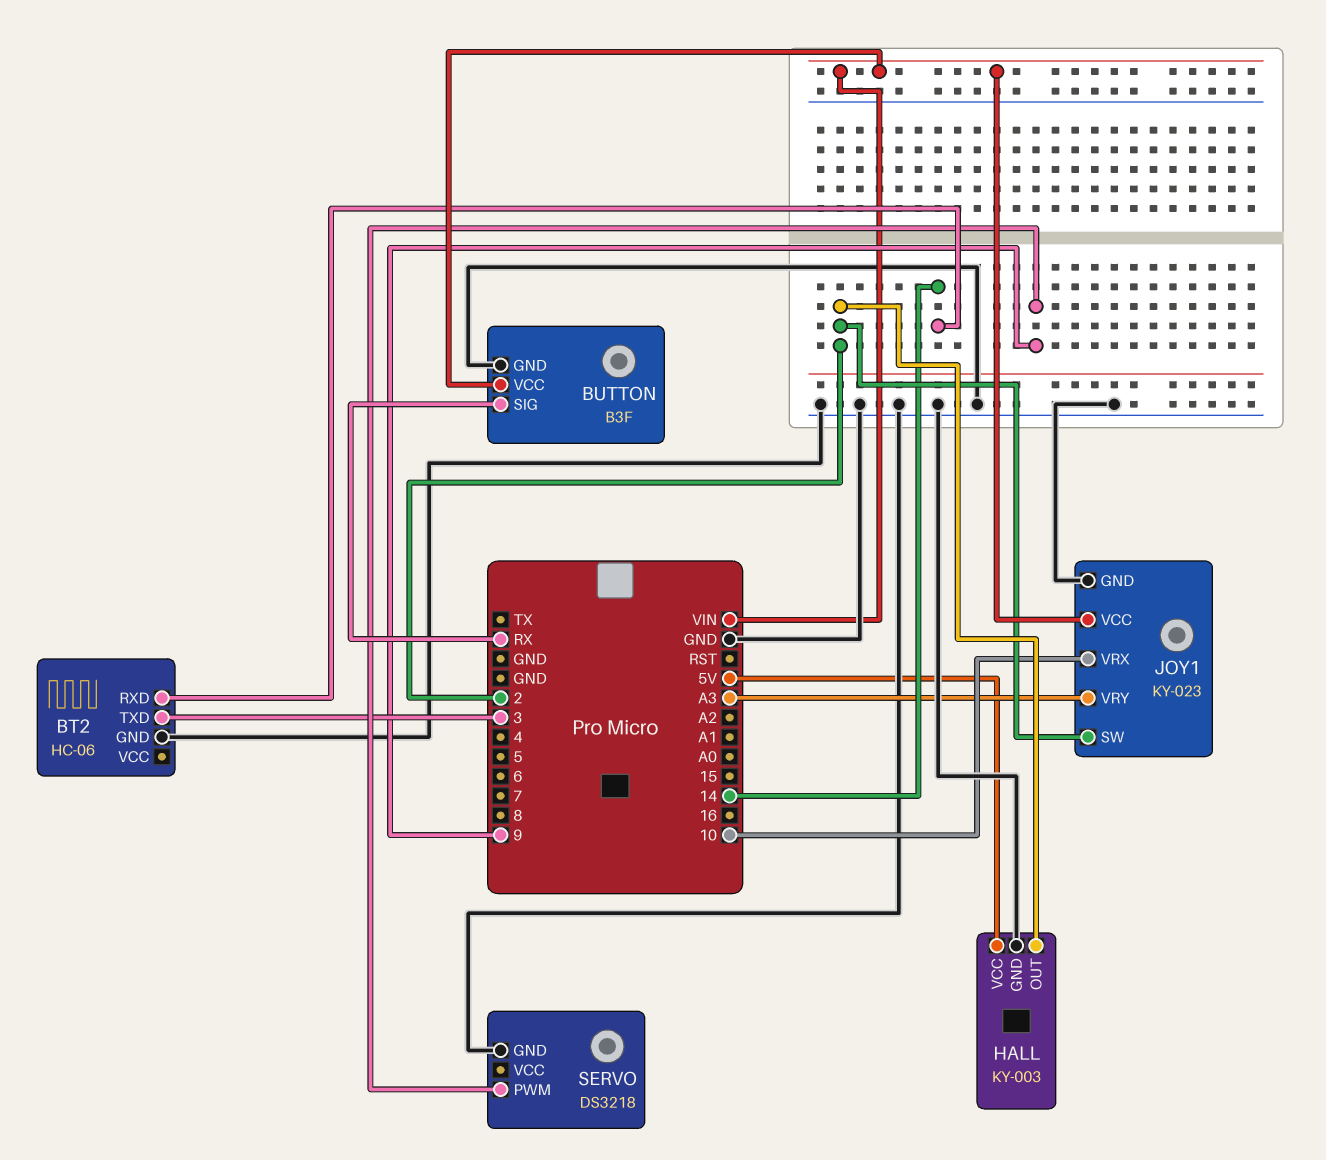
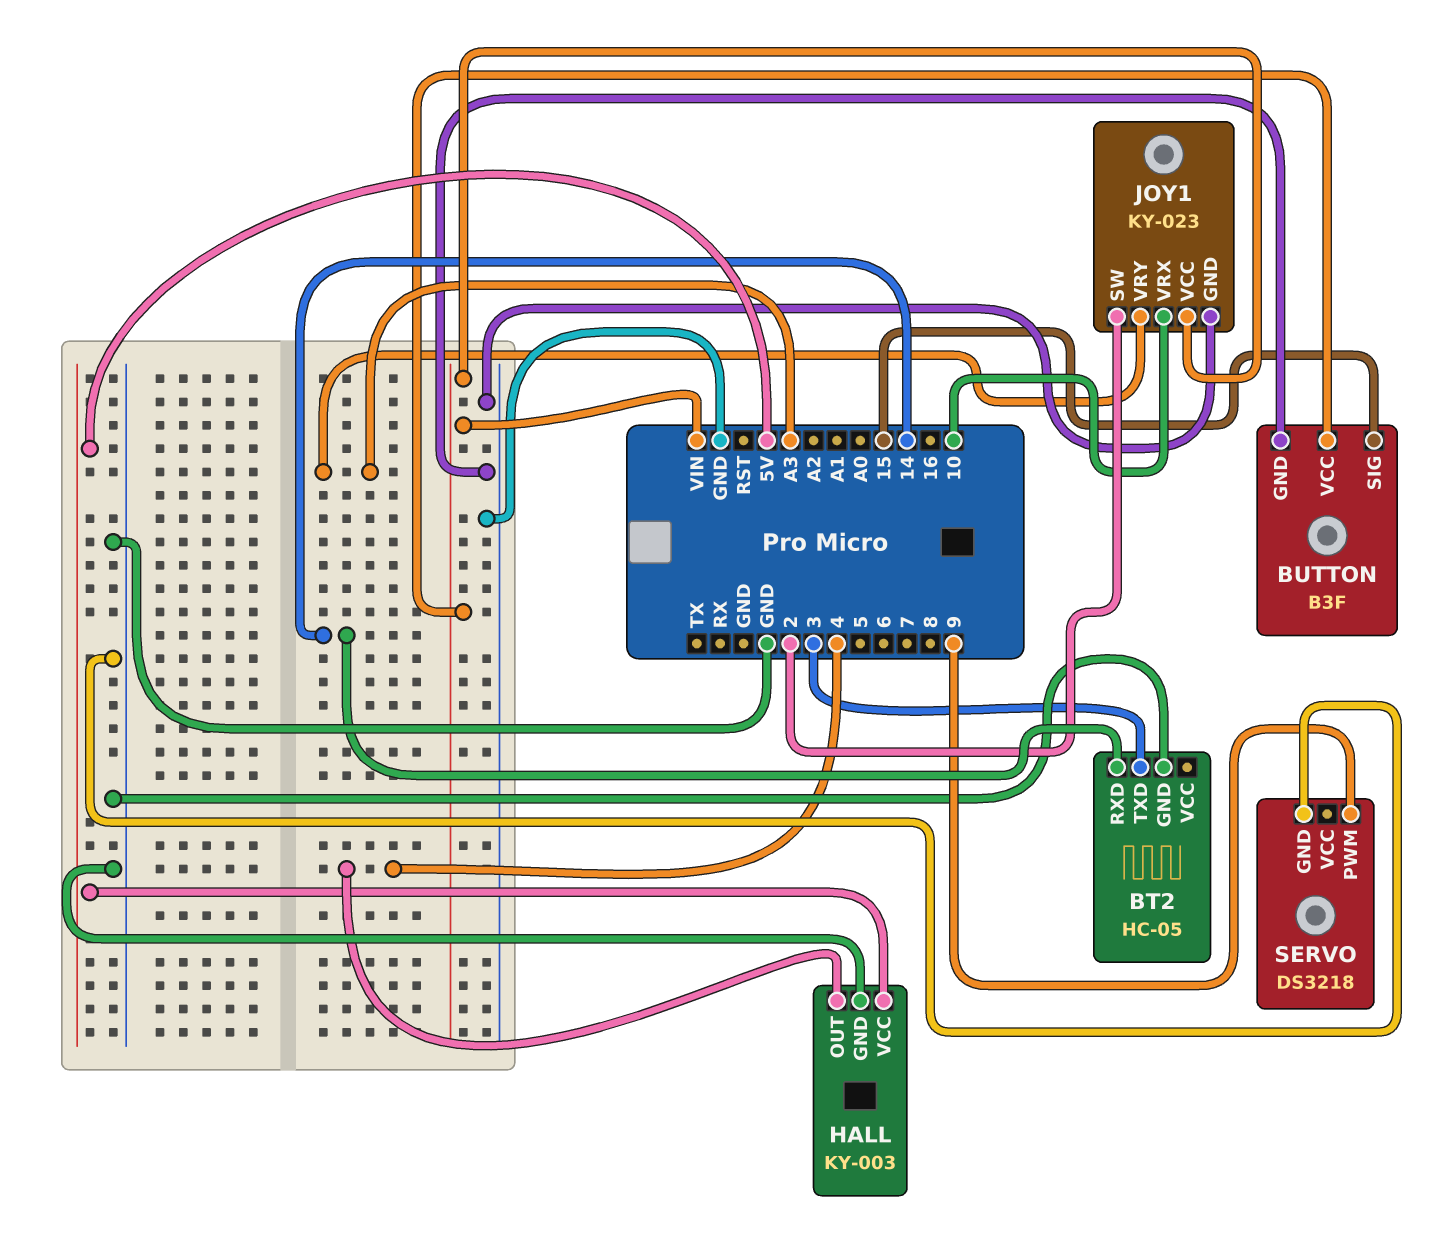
BT2: HC-06 -> HC-05
BUTTON pin SIG: RX -> 15
HALL pin OUT: 2 -> 4

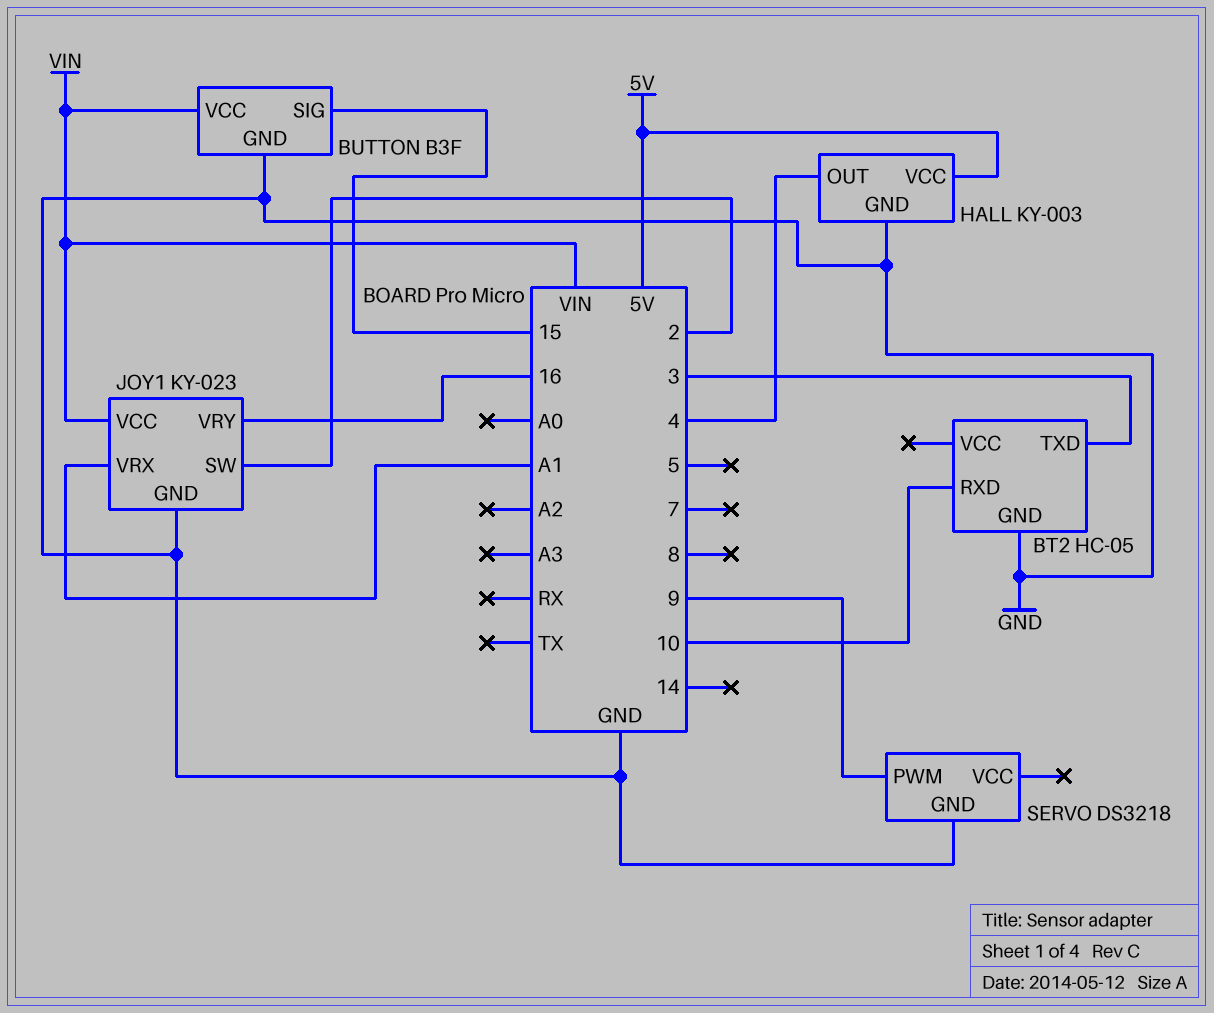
BT2 pin RXD: 14 -> 10
JOY1 pin VRX: 10 -> A1
JOY1 pin VRY: A3 -> 16

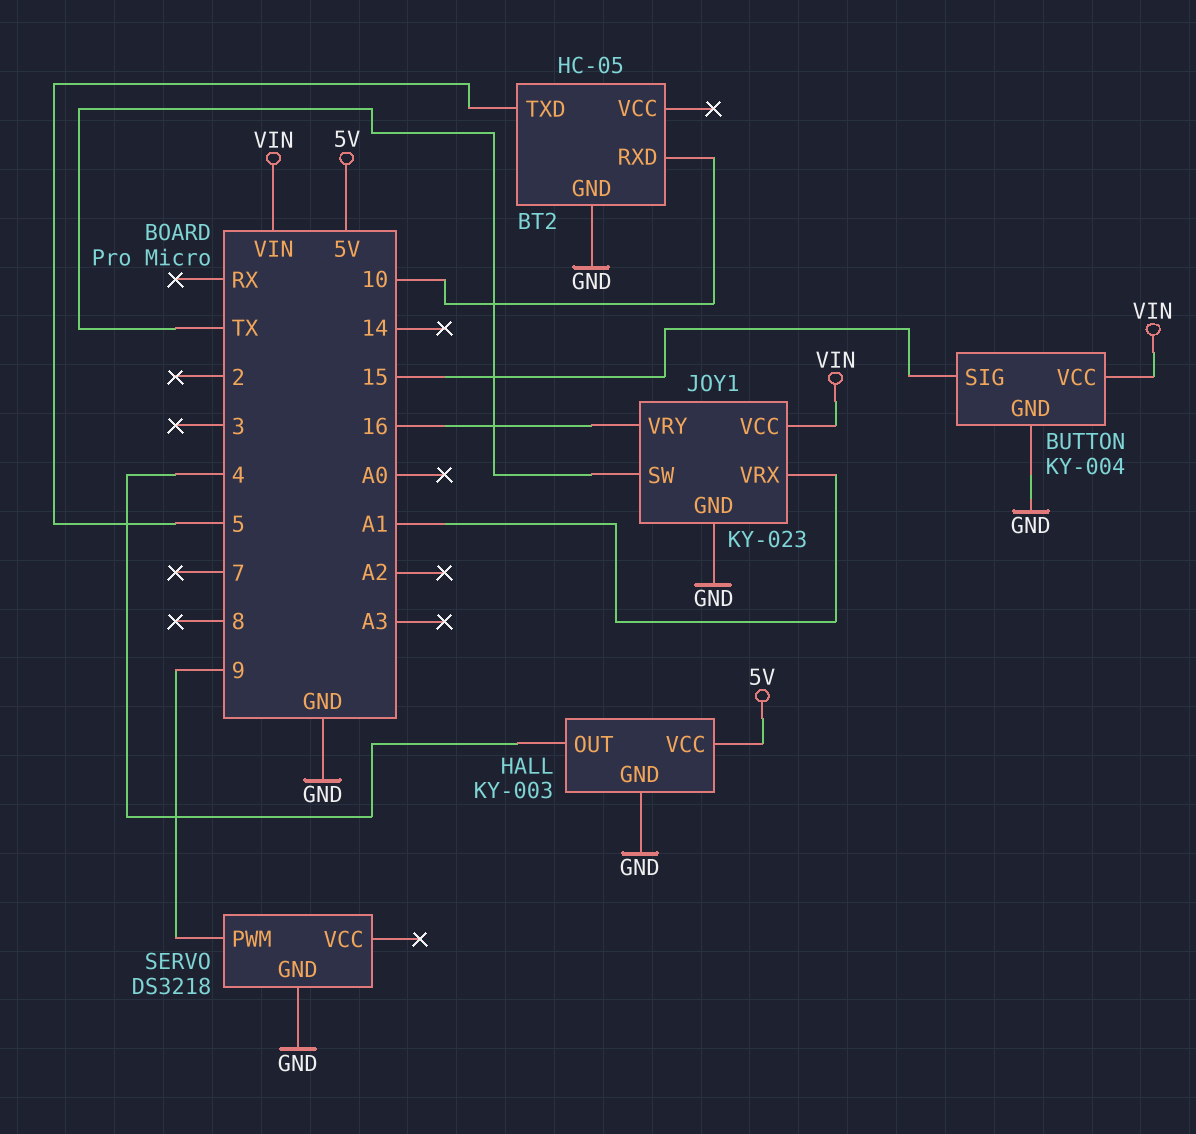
BT2 pin TXD: 3 -> 5
BUTTON: B3F -> KY-004
JOY1 pin SW: 2 -> TX

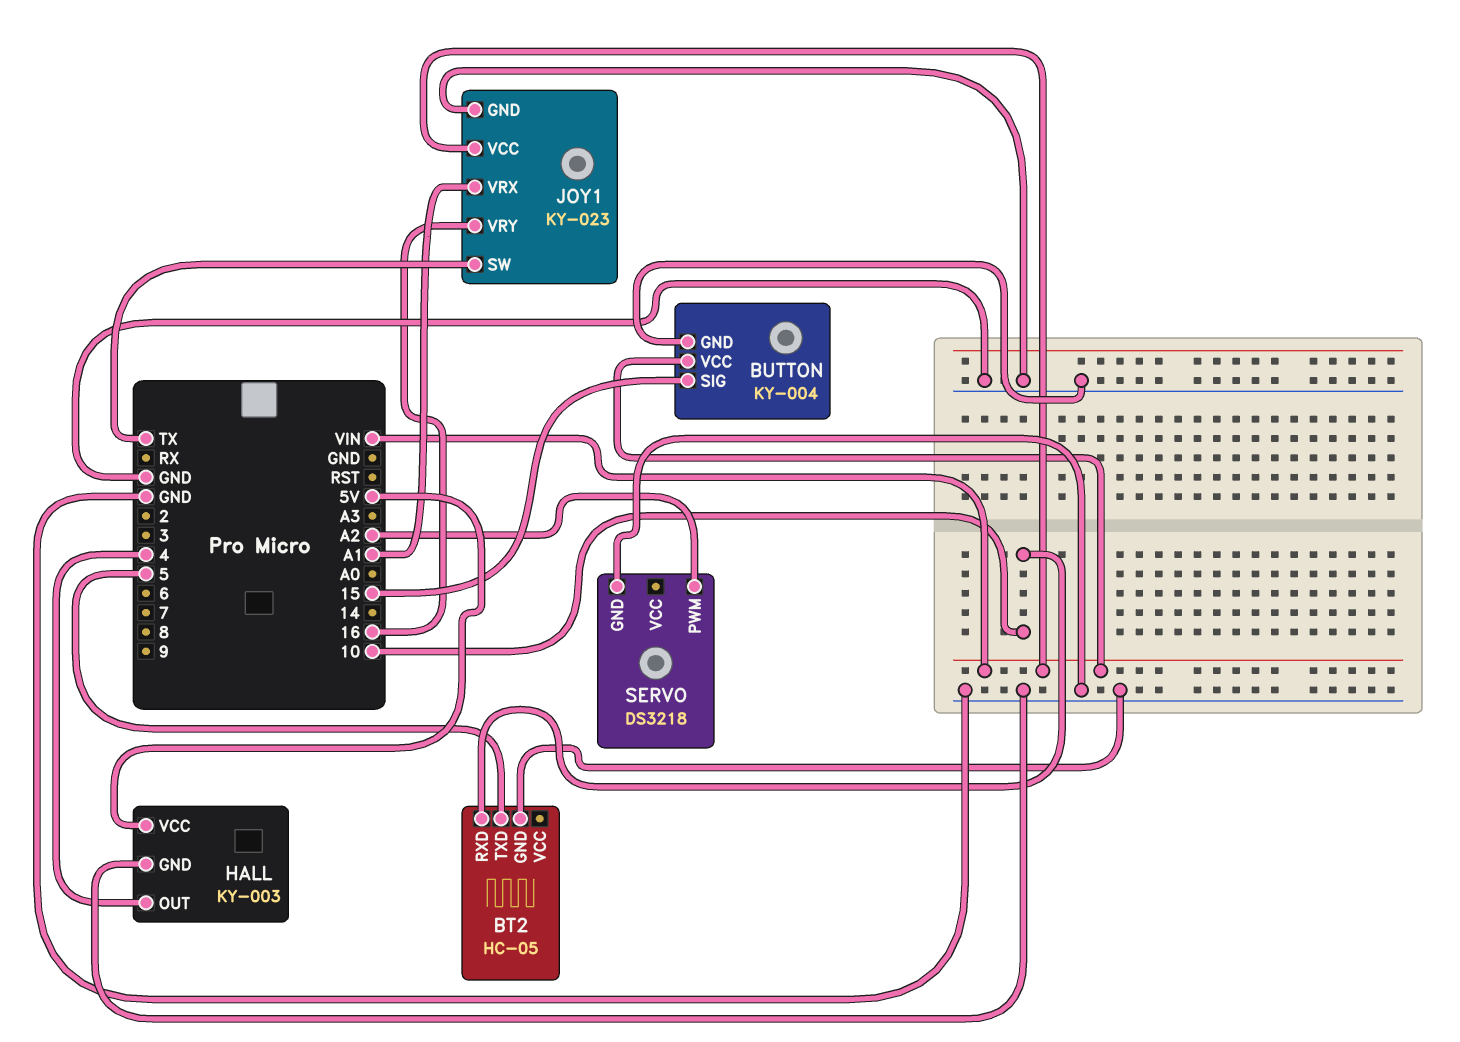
SERVO pin PWM: 9 -> A2

